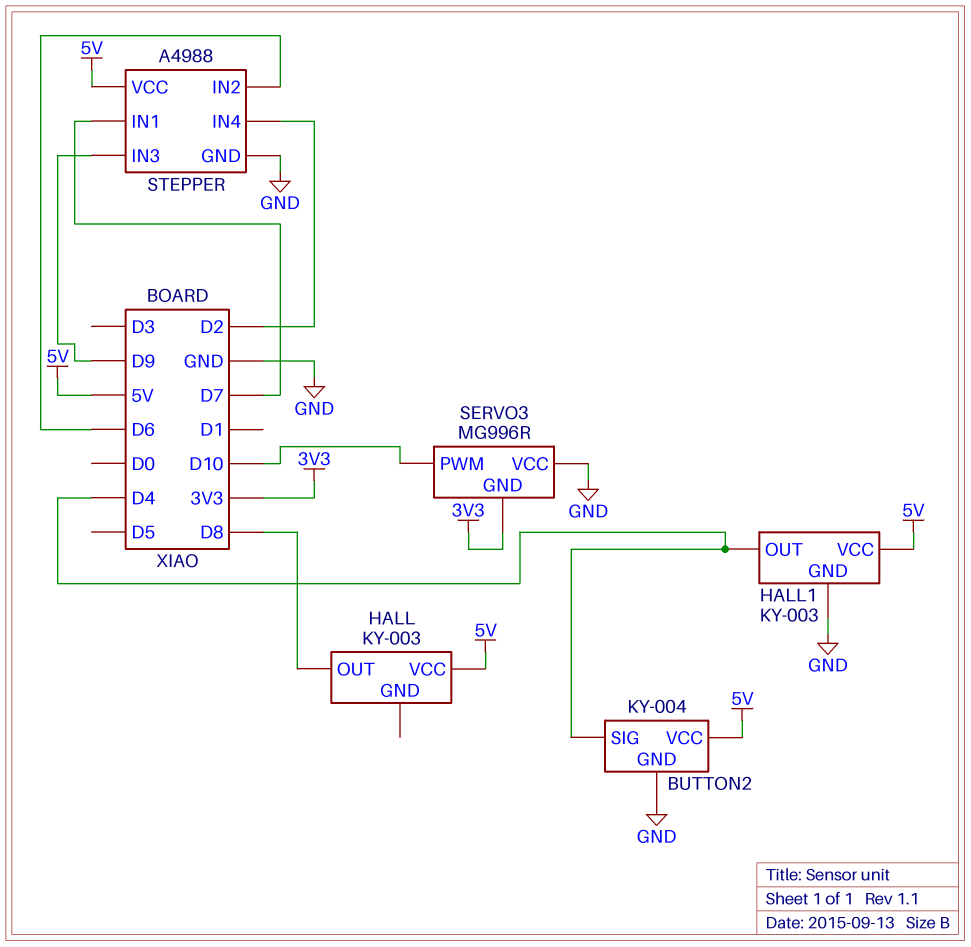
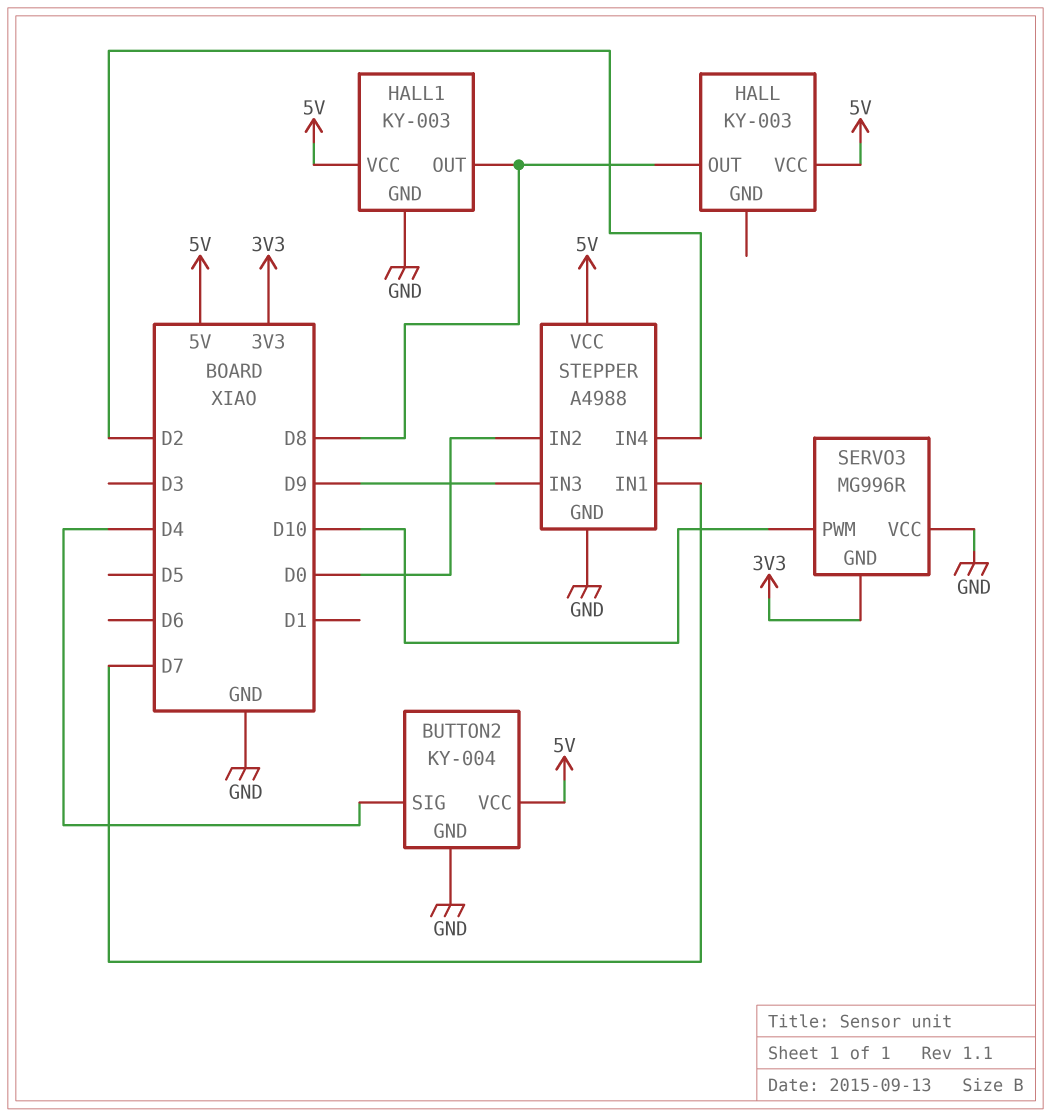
HALL1 pin OUT: D4 -> D8
STEPPER pin IN2: D6 -> D0

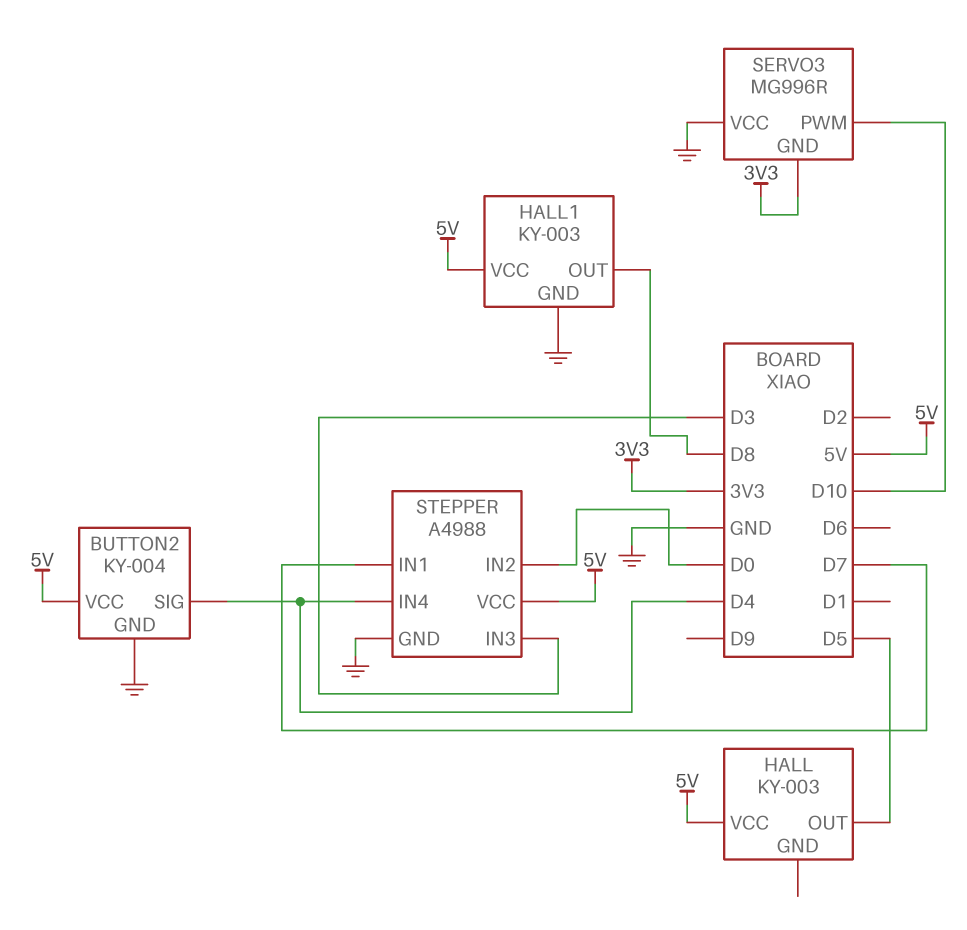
HALL pin OUT: D8 -> D5
STEPPER pin IN3: D9 -> D3
STEPPER pin IN4: D2 -> D4

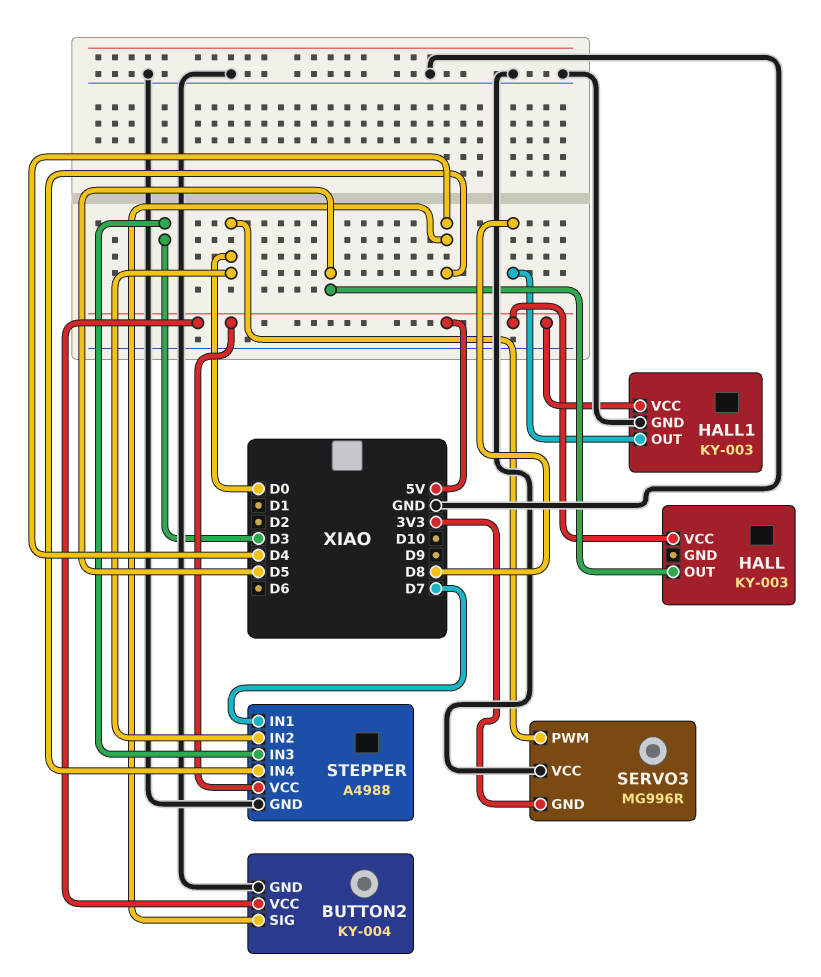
SERVO3 pin PWM: D10 -> D0

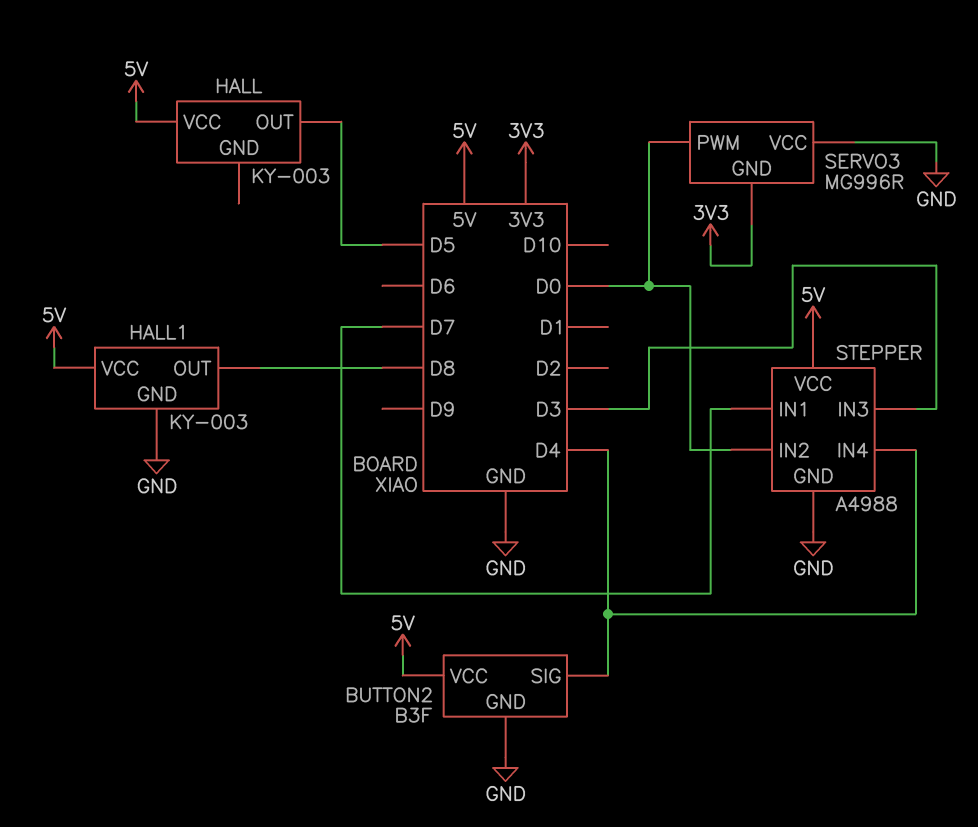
BUTTON2: KY-004 -> B3F

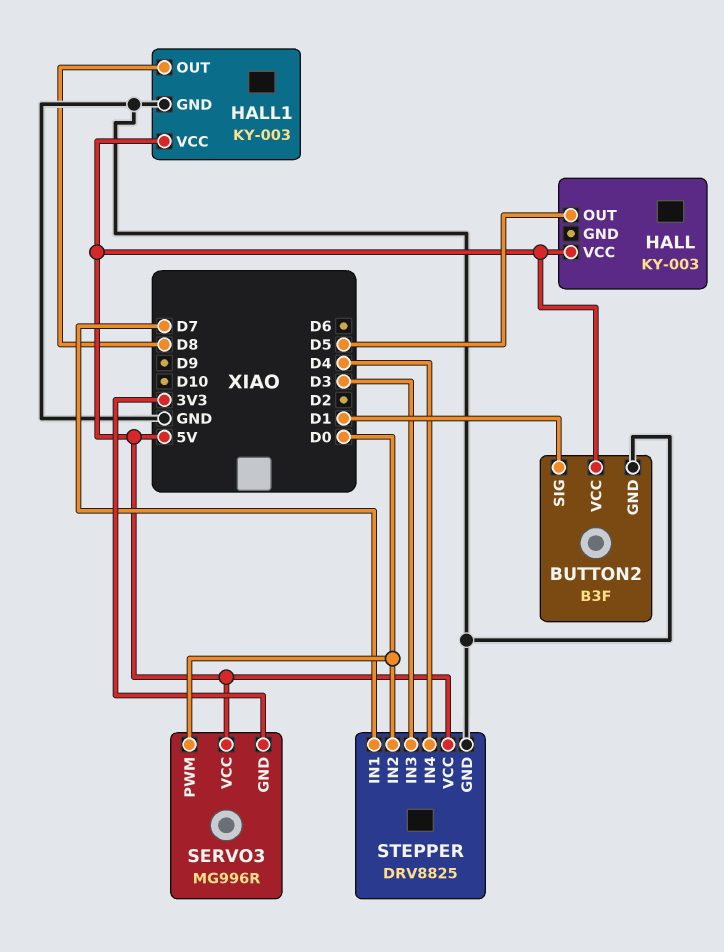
BUTTON2 pin SIG: D4 -> D1
SERVO3 pin VCC: GND -> 5V
STEPPER: A4988 -> DRV8825

